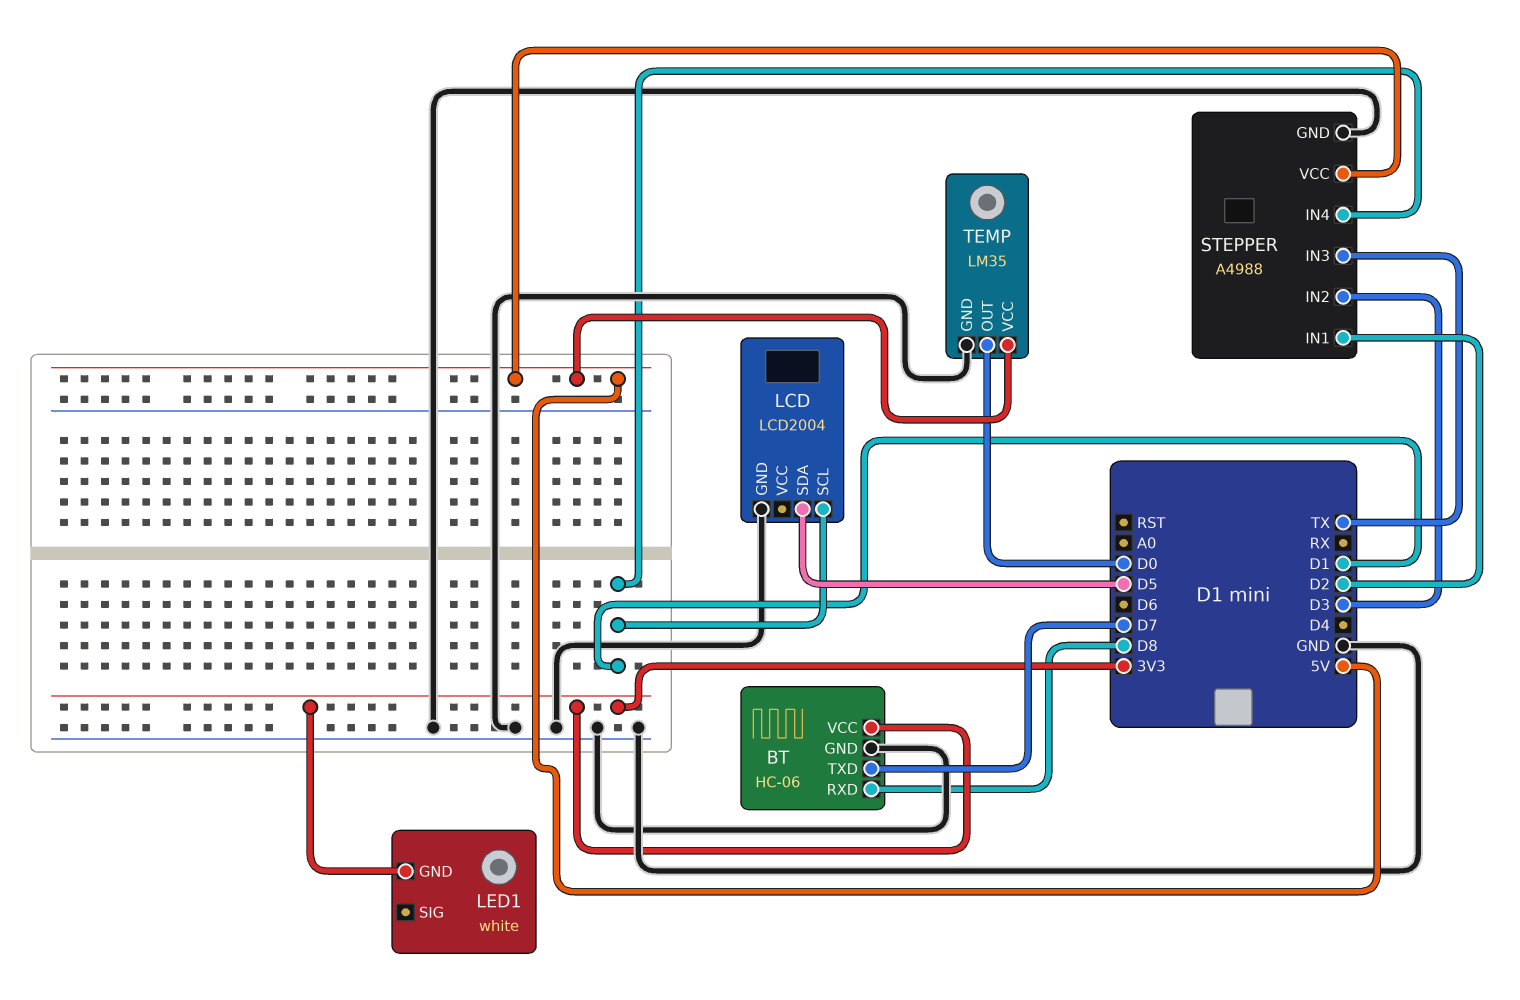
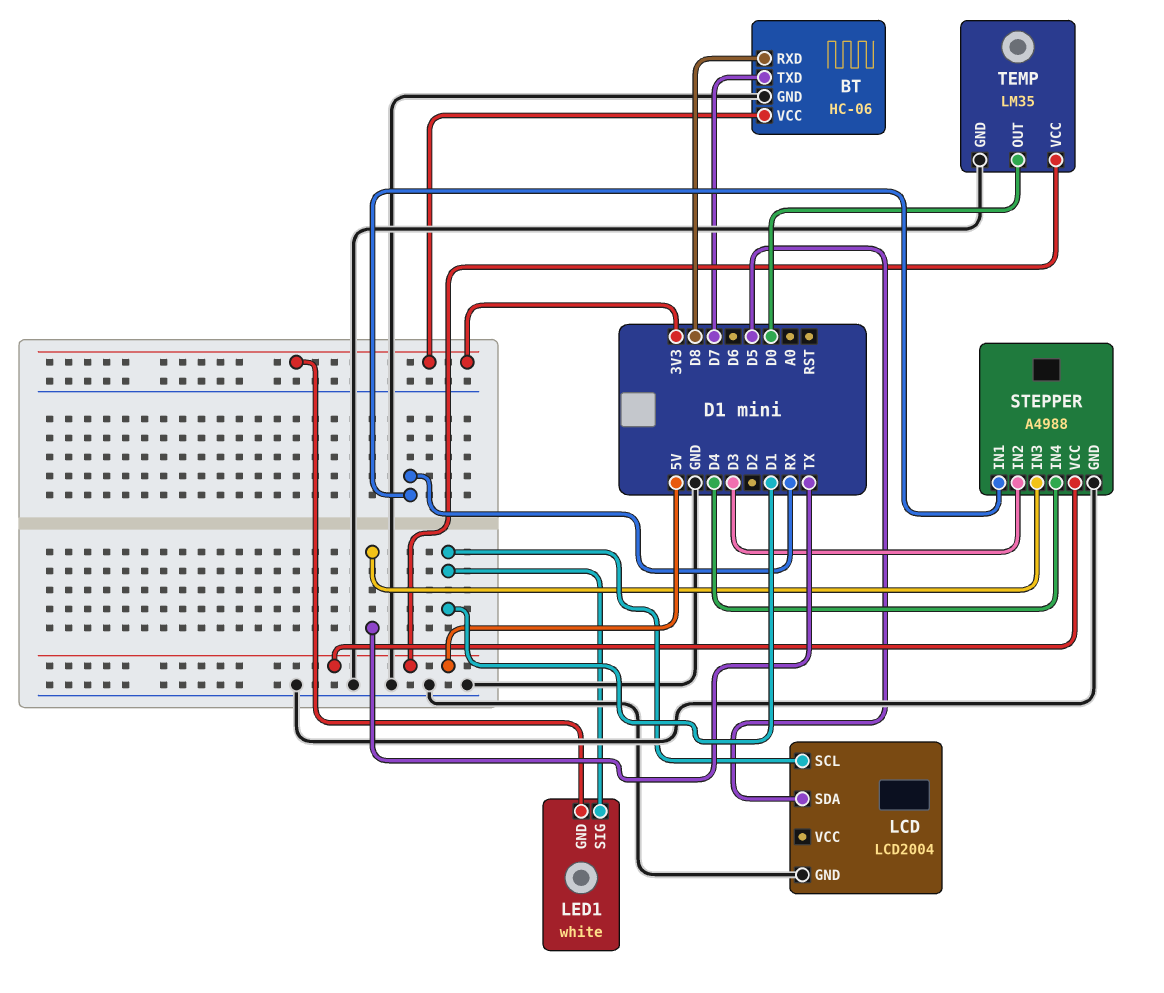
LED1 pin SIG: none -> D1
STEPPER pin IN1: D2 -> RX
STEPPER pin IN4: D1 -> D4

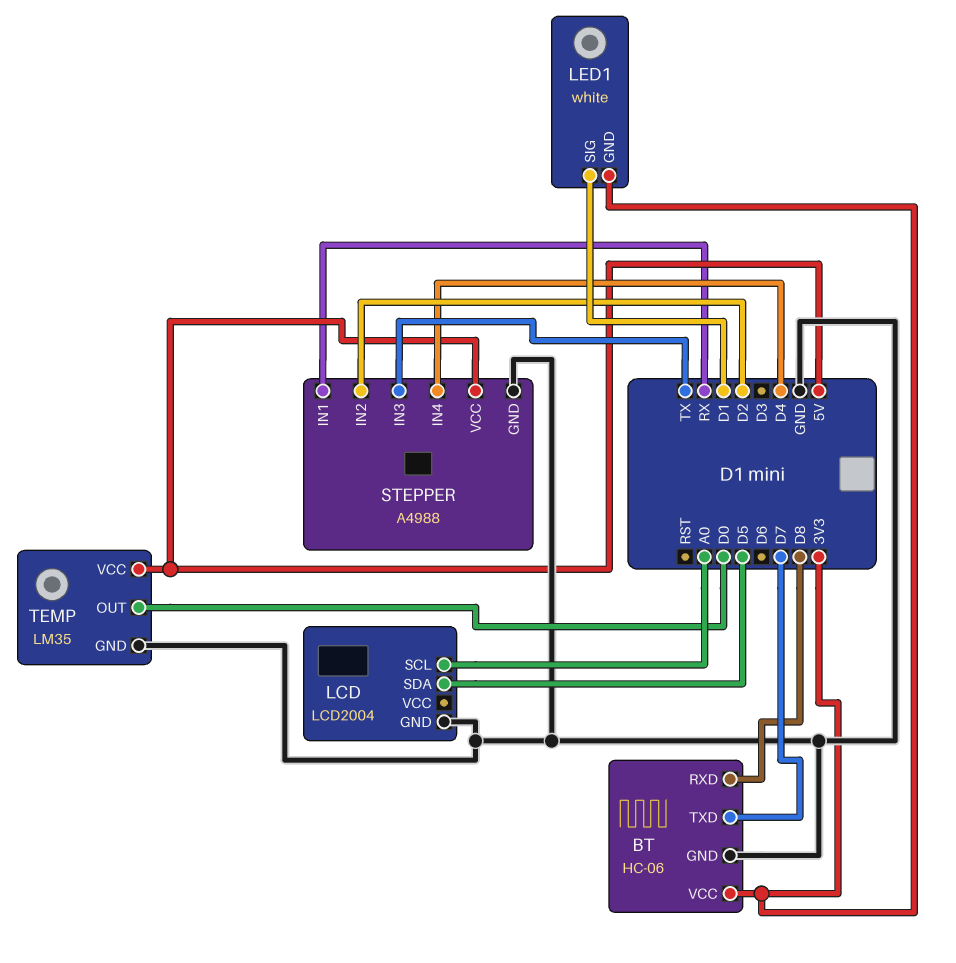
LCD pin SCL: D1 -> A0
STEPPER pin IN2: D3 -> D2

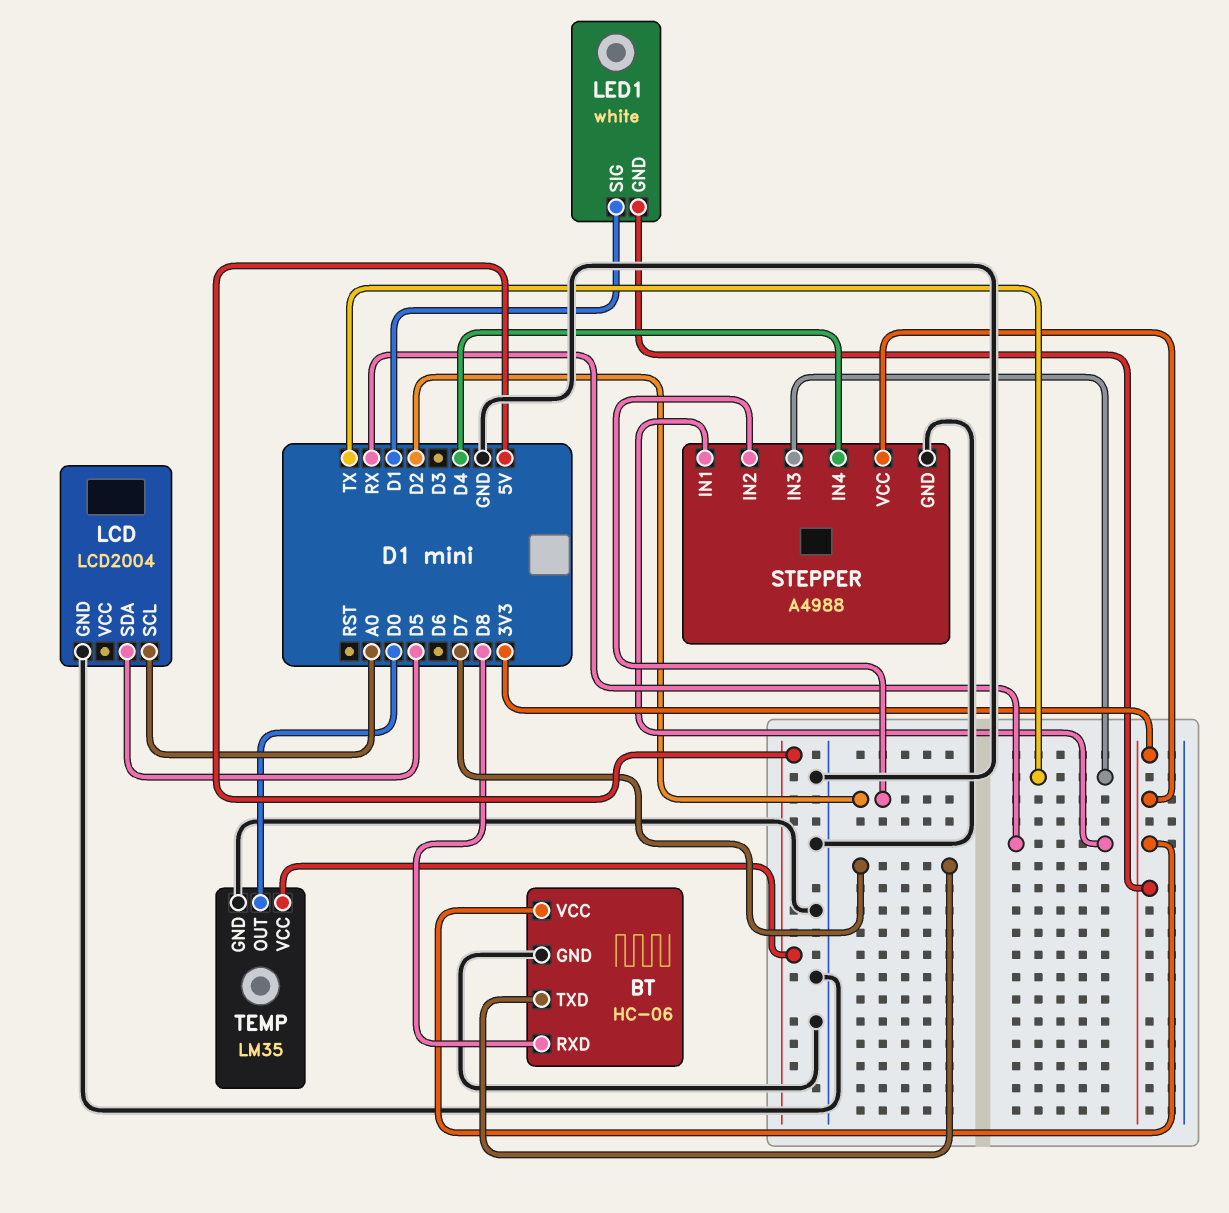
STEPPER pin VCC: 5V -> 3V3

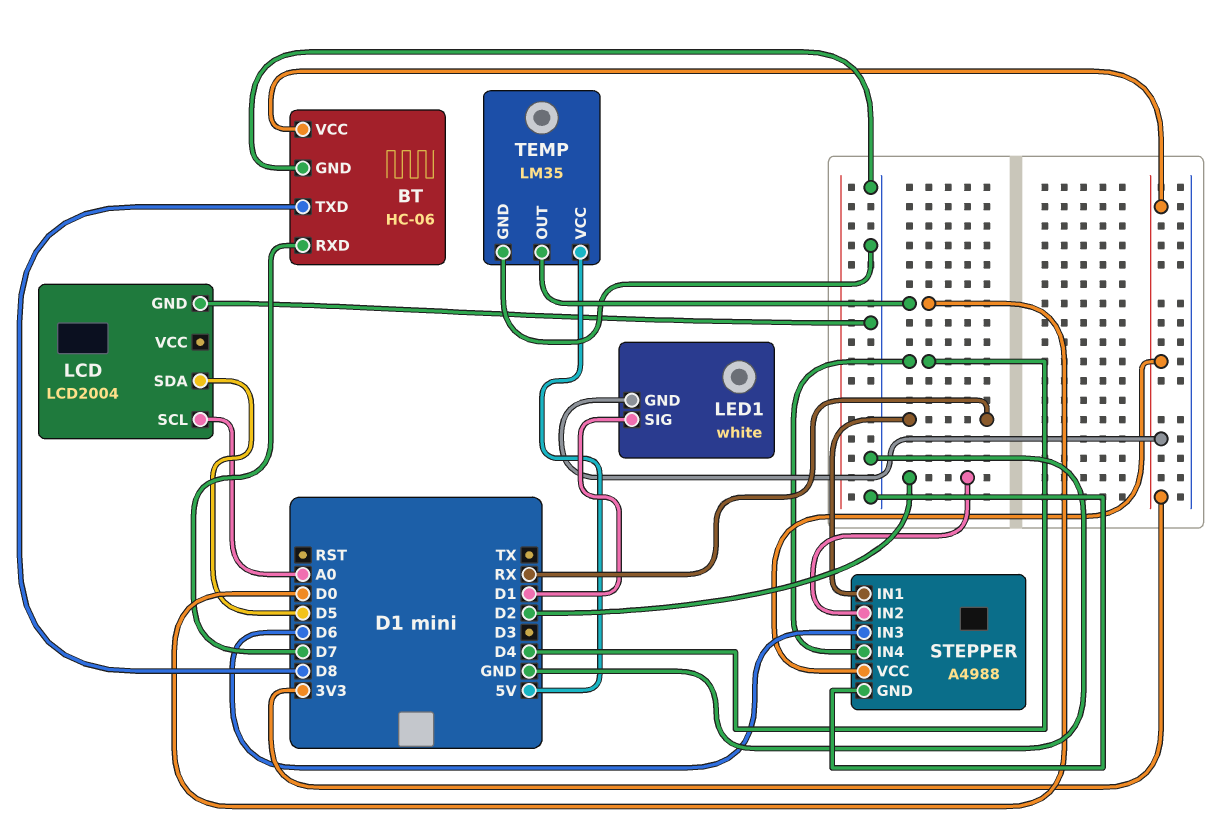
BT pin RXD: D8 -> D7
BT pin TXD: D7 -> D8
STEPPER pin IN3: TX -> D6

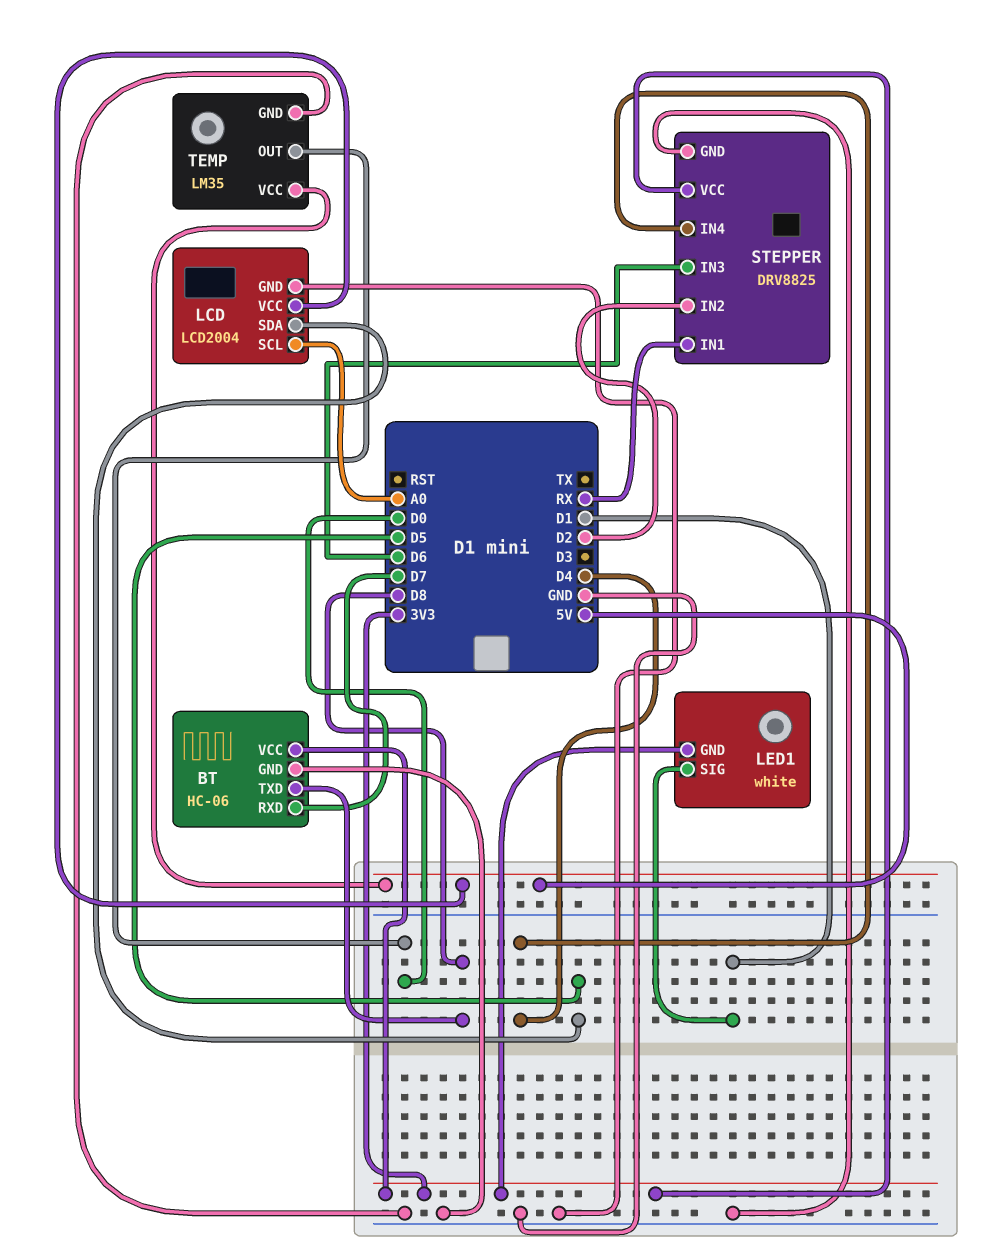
LCD pin VCC: none -> 5V
STEPPER: A4988 -> DRV8825

